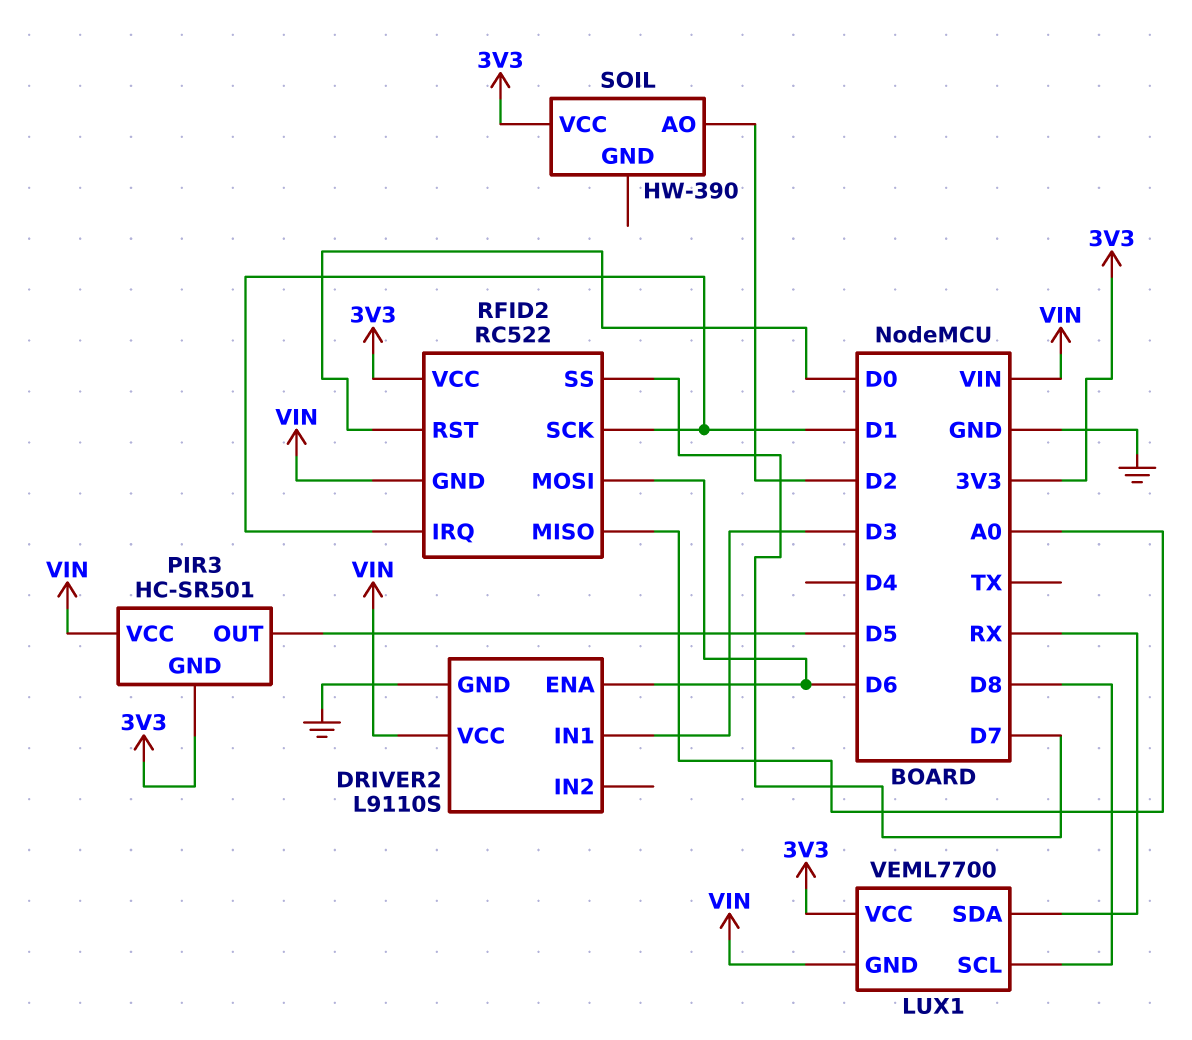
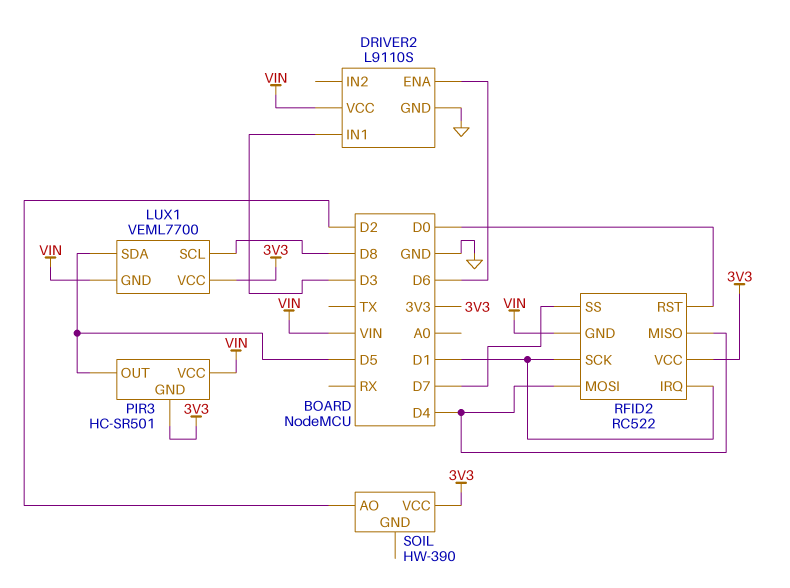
LUX1 pin SDA: RX -> D5
RFID2 pin MISO: A0 -> D4
RFID2 pin MOSI: D6 -> D4

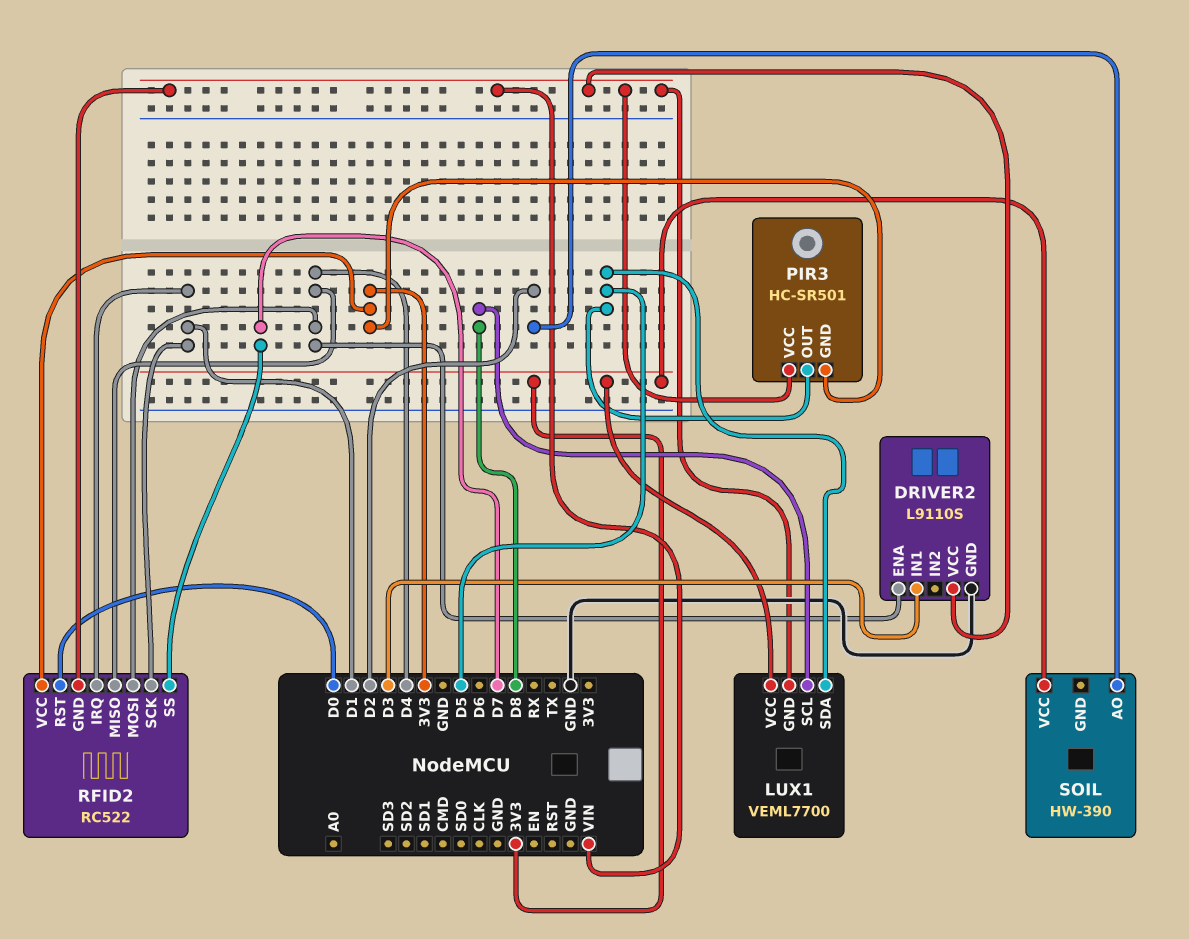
DRIVER2 pin ENA: D6 -> D4

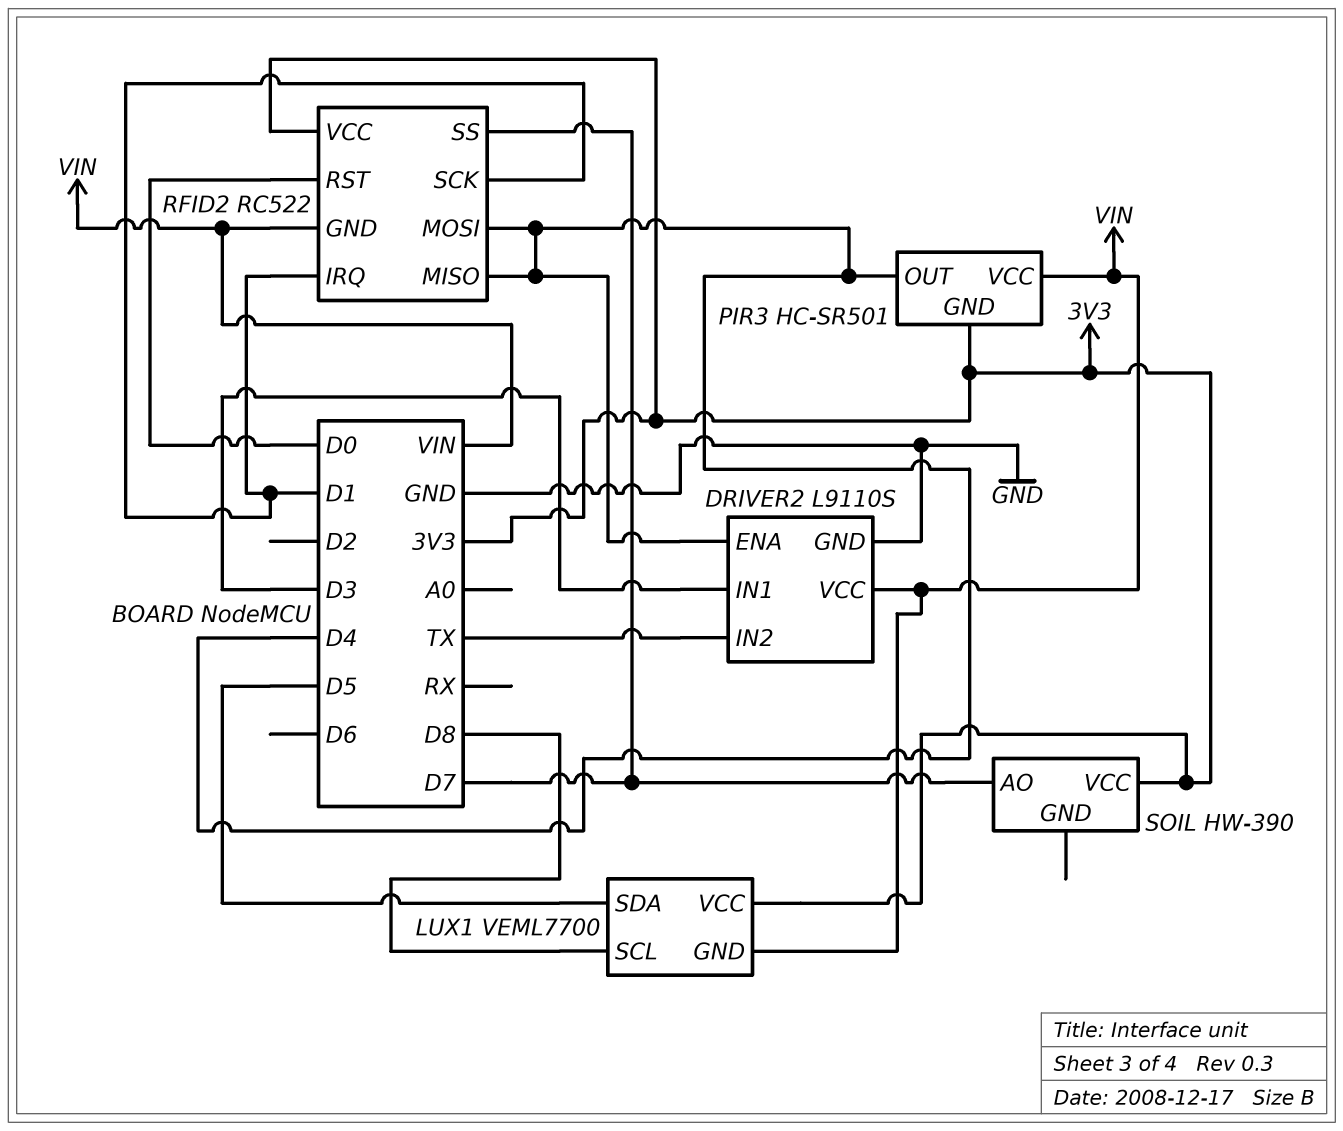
DRIVER2 pin IN2: none -> TX
PIR3 pin OUT: D5 -> D4
SOIL pin AO: D2 -> D7

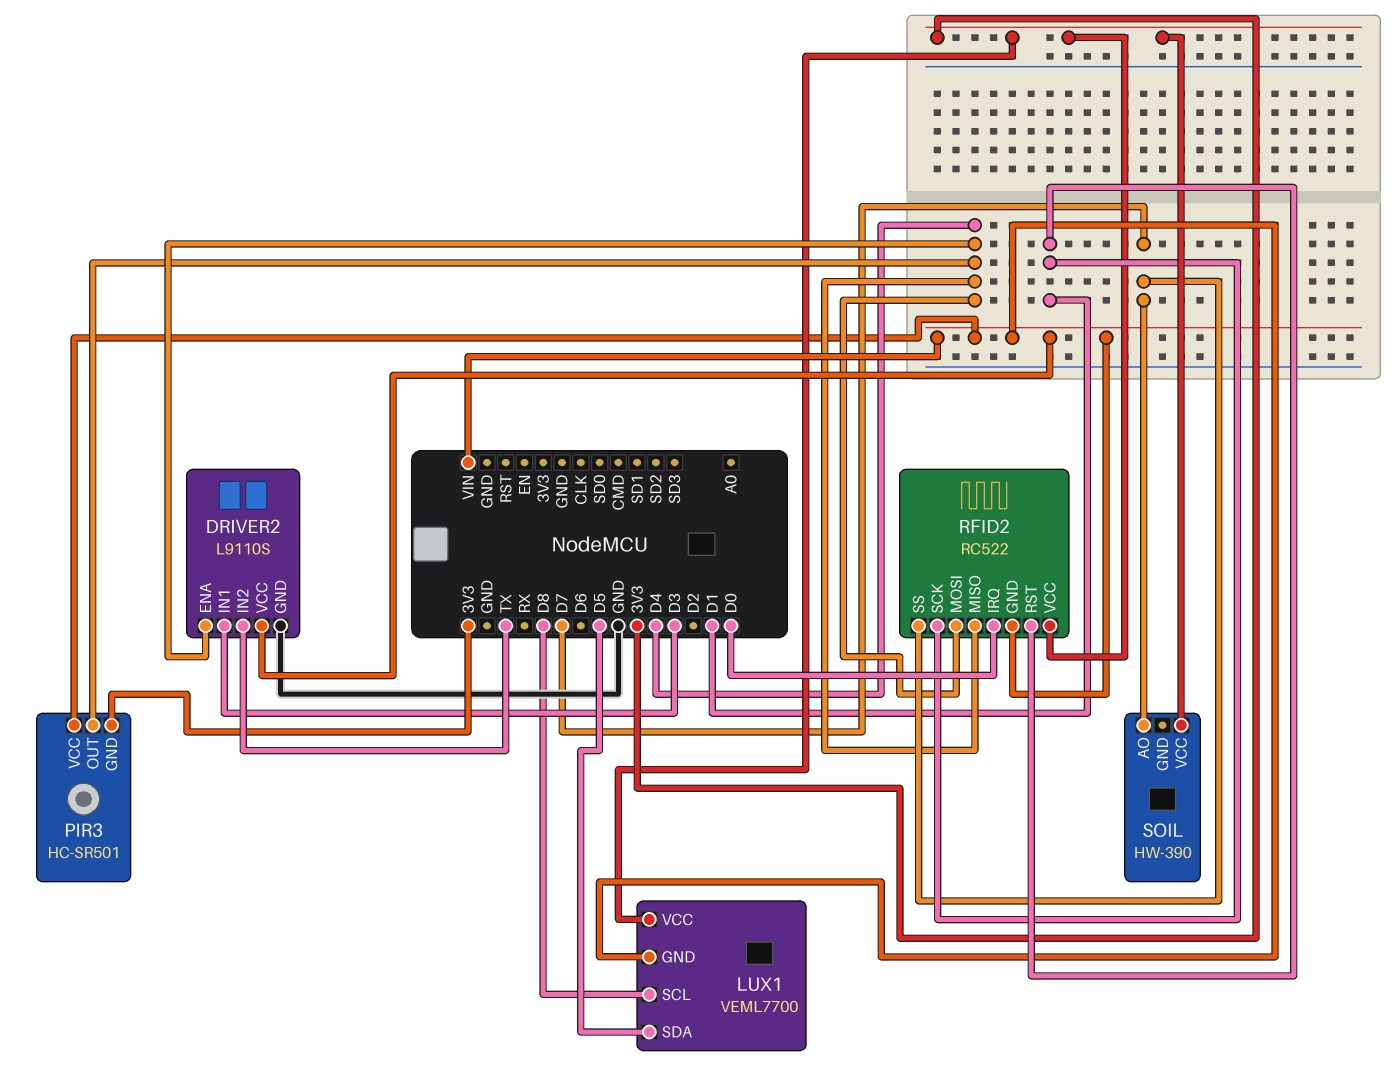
RFID2 pin IRQ: D1 -> D0
RFID2 pin RST: D0 -> D1

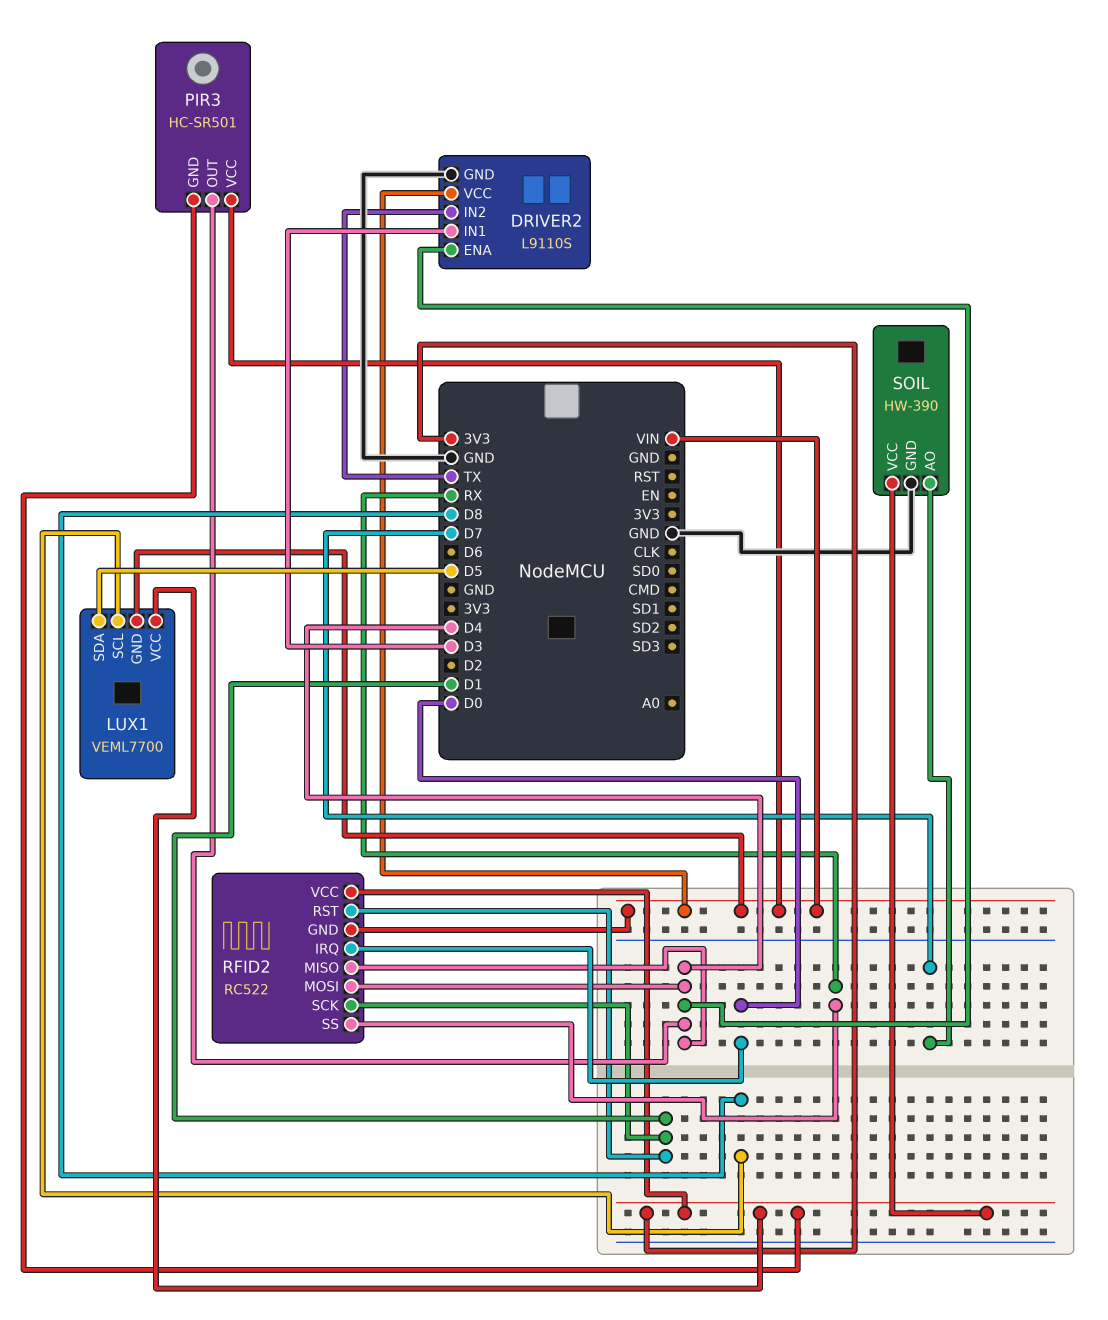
RFID2 pin SS: D7 -> RX
SOIL pin GND: none -> GND

